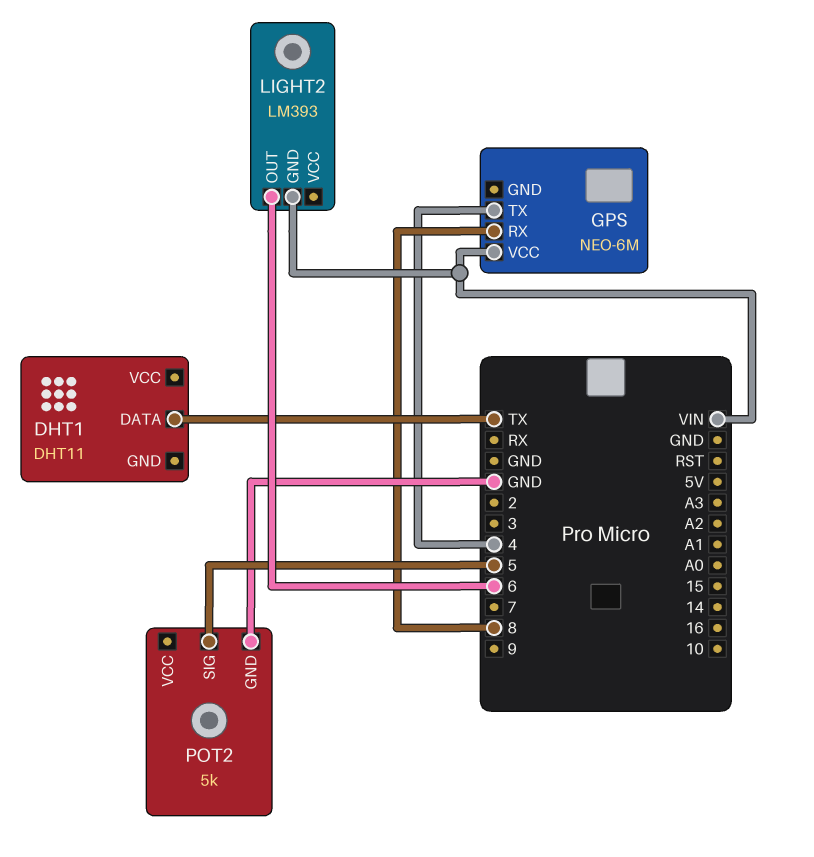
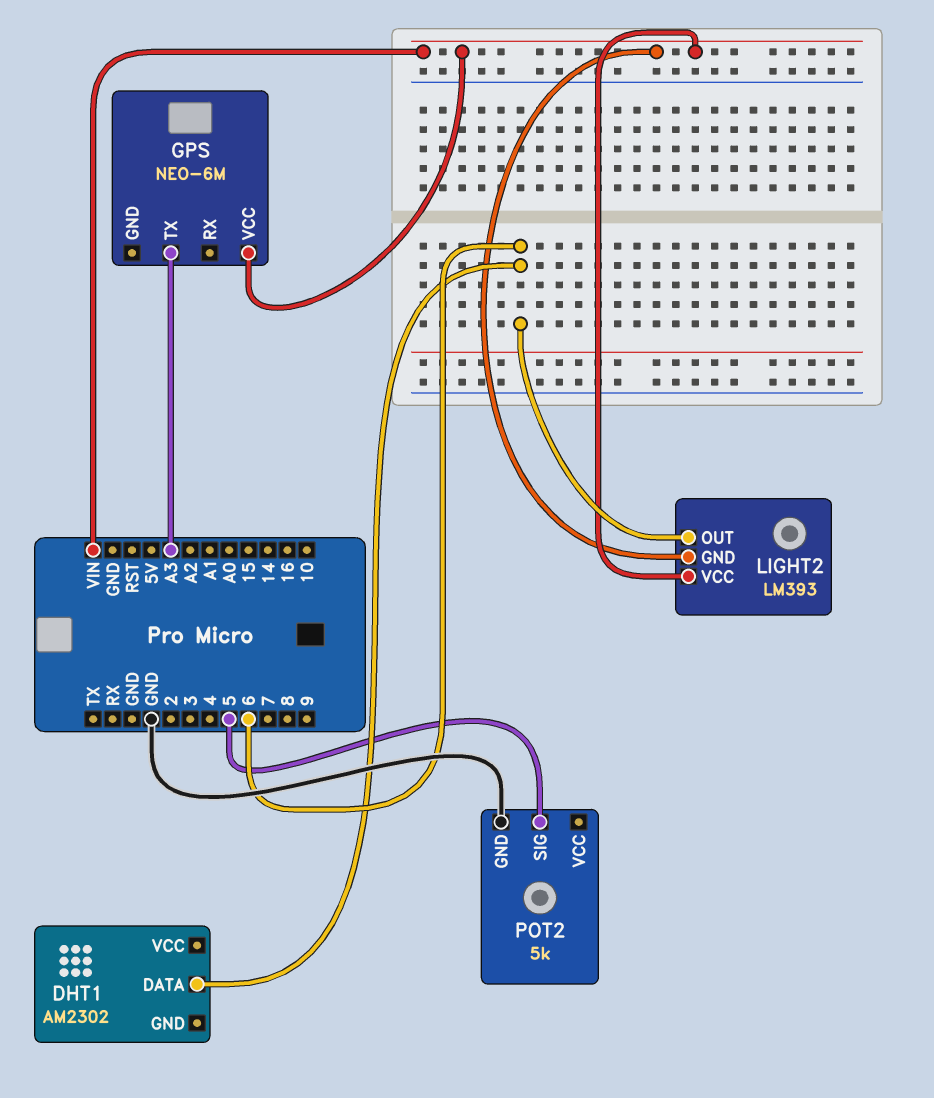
DHT1: DHT11 -> AM2302
DHT1 pin DATA: TX -> 6
GPS pin RX: 8 -> none
GPS pin TX: 4 -> A3
LIGHT2 pin VCC: none -> VIN

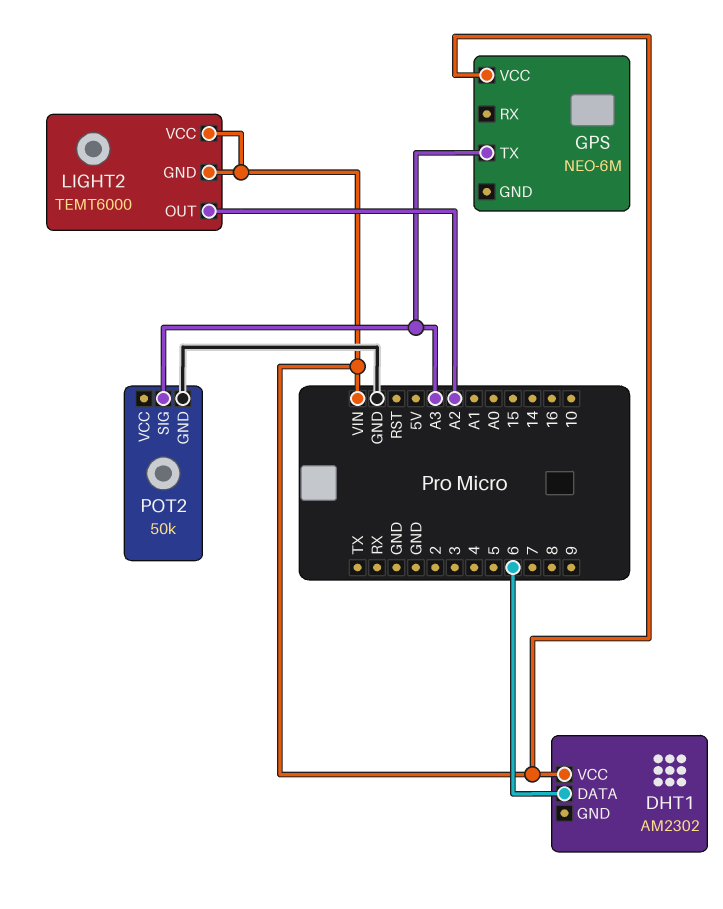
DHT1 pin VCC: none -> VIN
LIGHT2: LM393 -> TEMT6000
LIGHT2 pin OUT: 6 -> A2
POT2: 5k -> 50k
POT2 pin SIG: 5 -> A3

